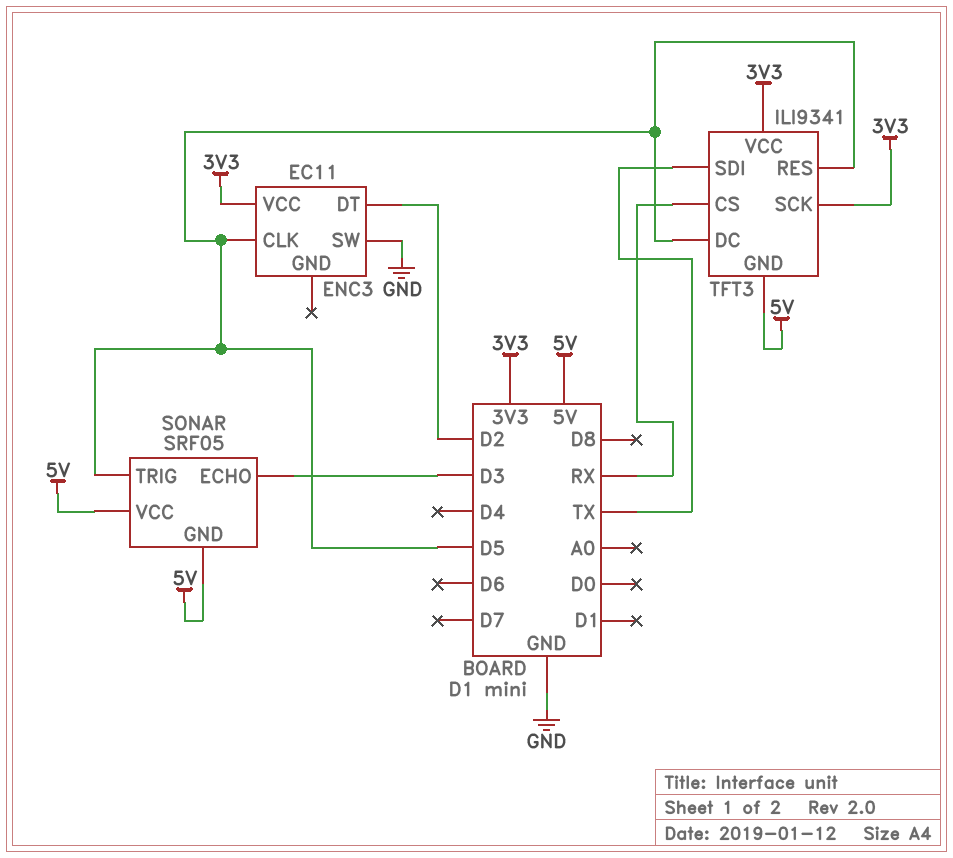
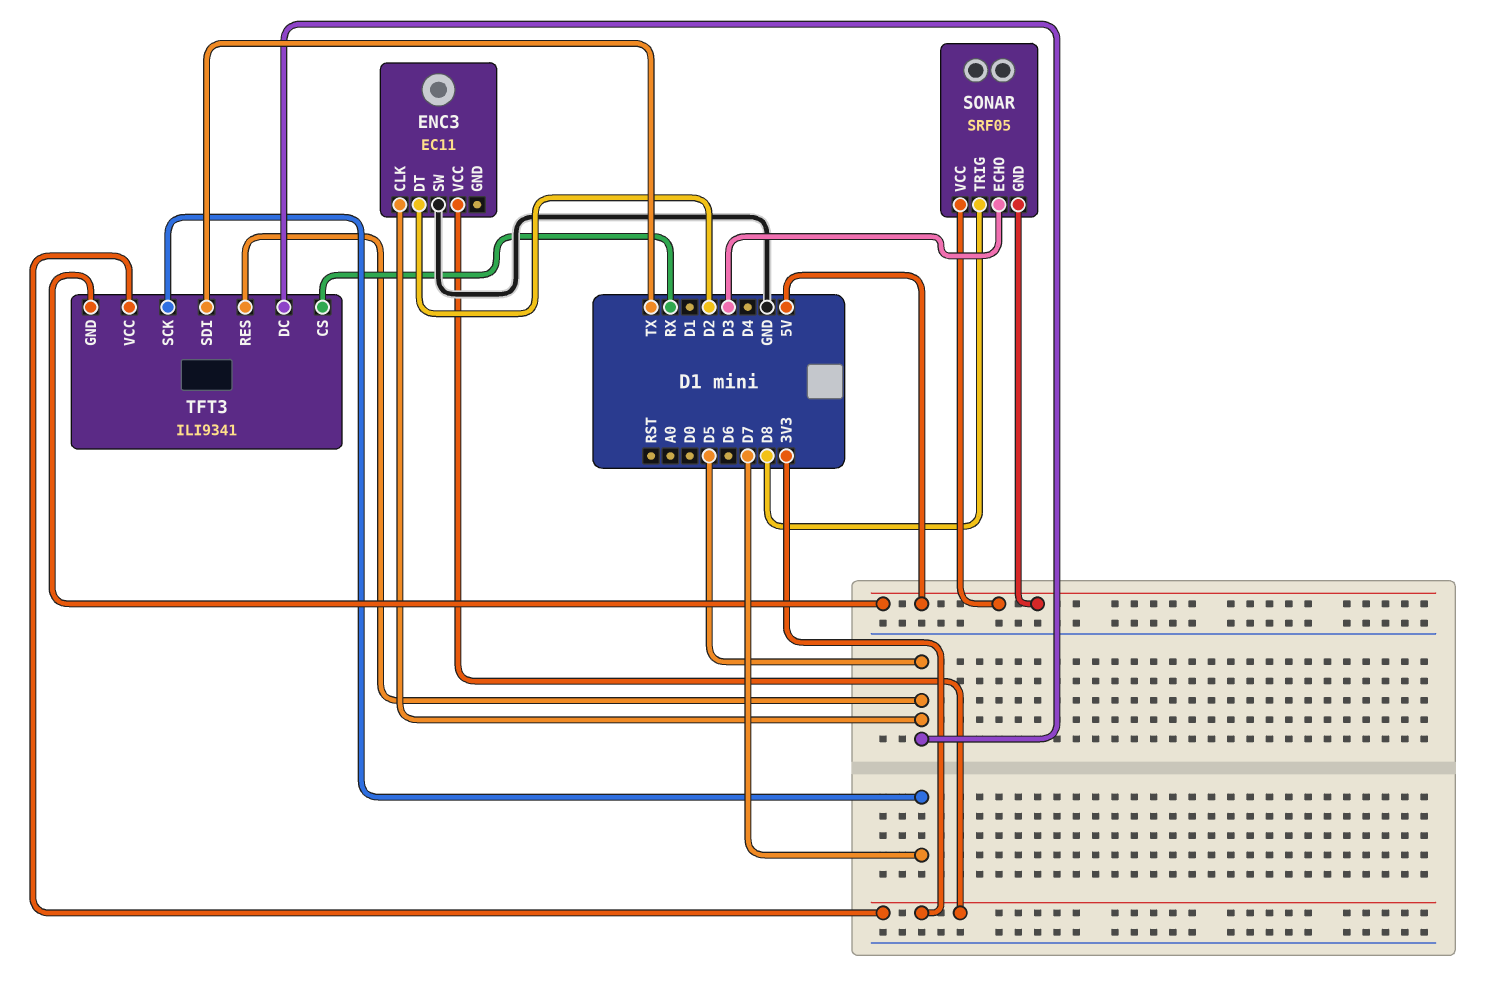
SONAR pin TRIG: D5 -> D8
TFT3 pin SCK: 3V3 -> D7

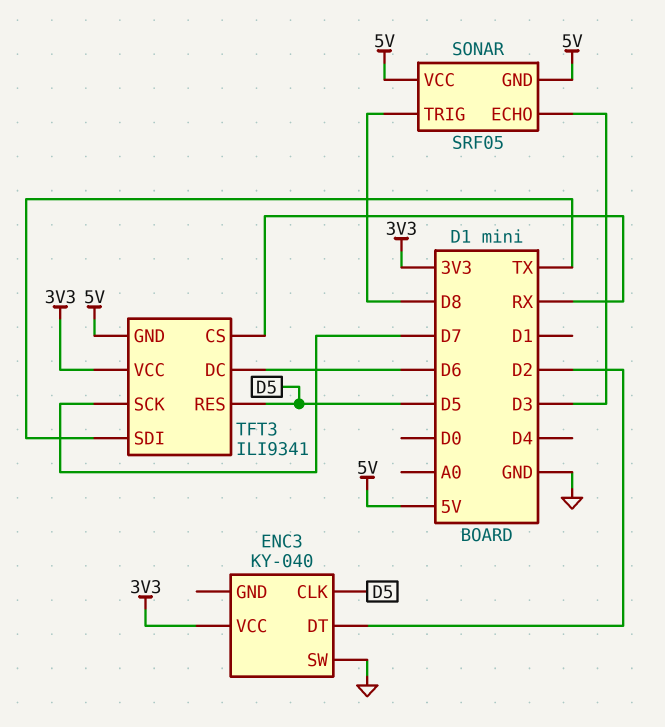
ENC3: EC11 -> KY-040
TFT3 pin DC: D5 -> D6

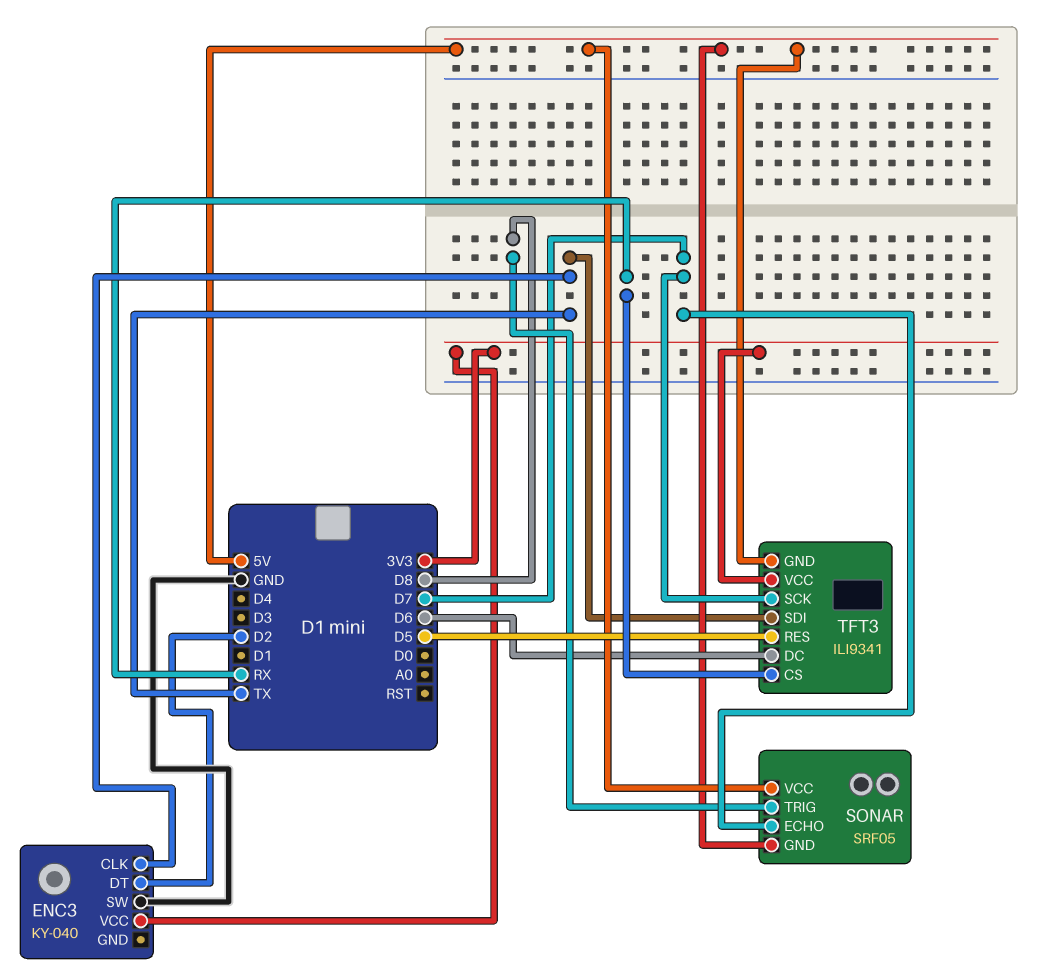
ENC3 pin CLK: D5 -> TX
SONAR pin ECHO: D3 -> D7

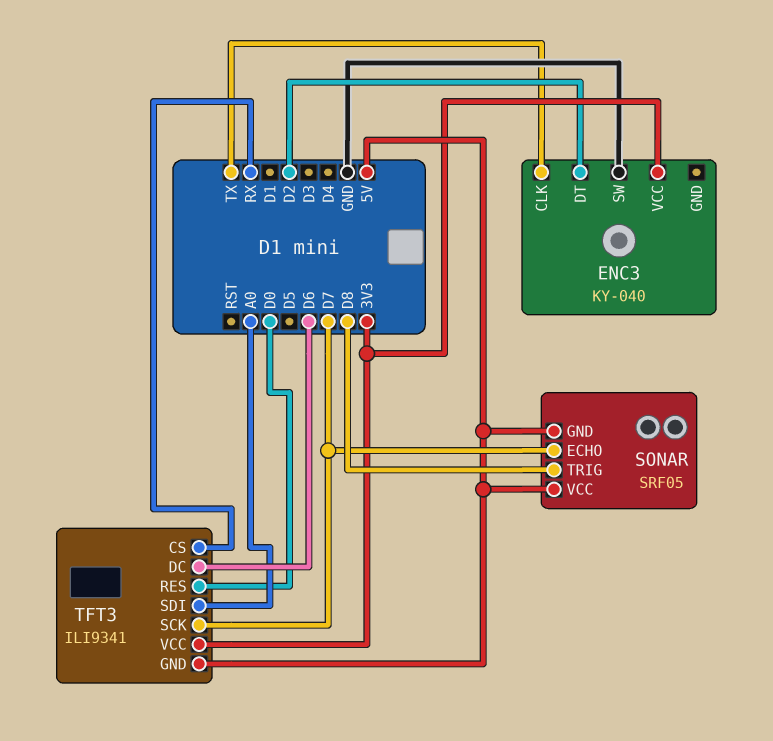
TFT3 pin RES: D5 -> D0
TFT3 pin SDI: TX -> A0

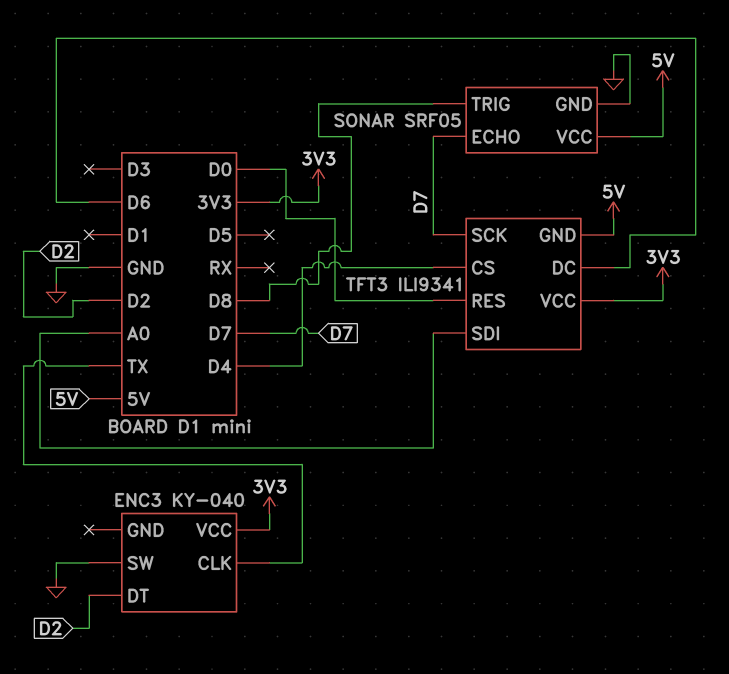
SONAR pin GND: 5V -> GND
TFT3 pin CS: RX -> D4

